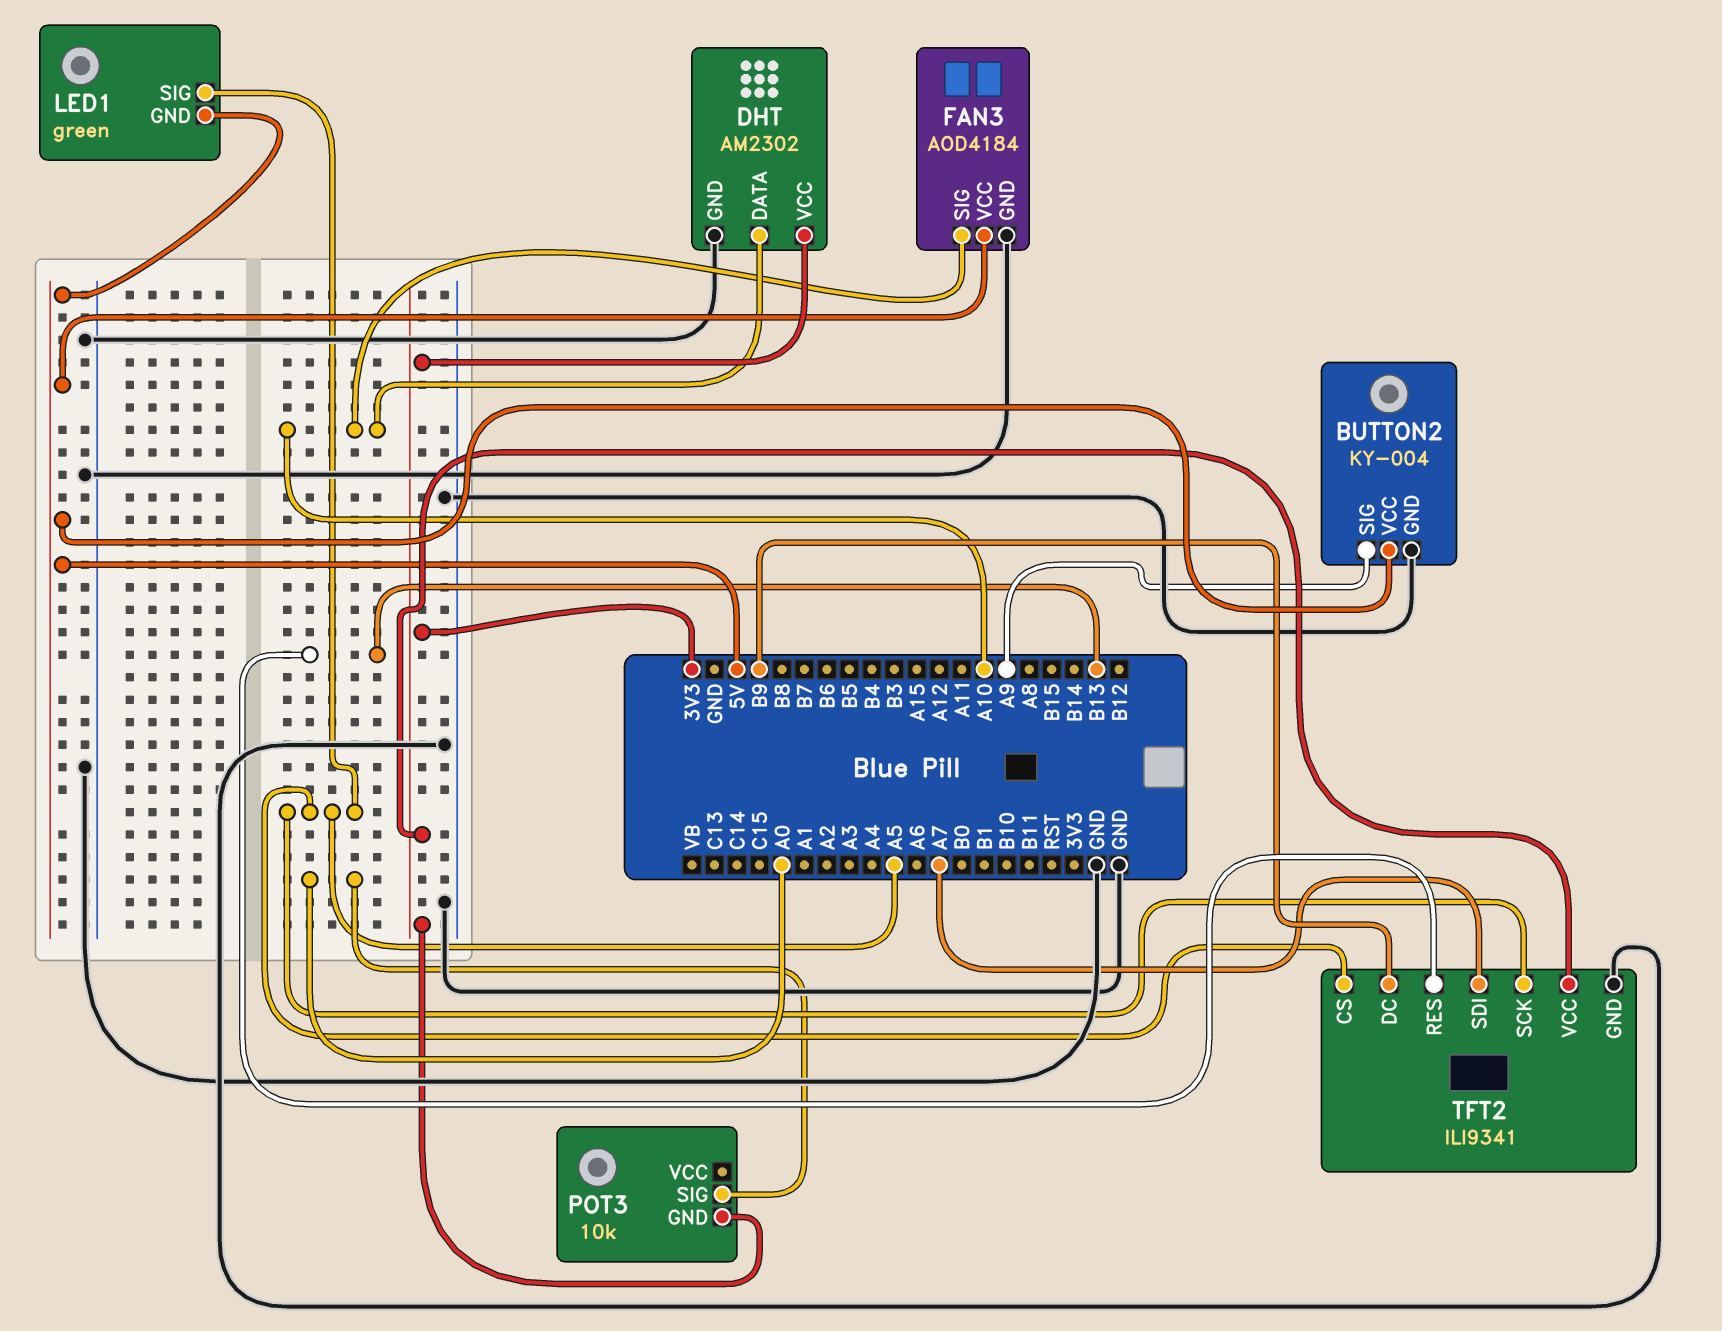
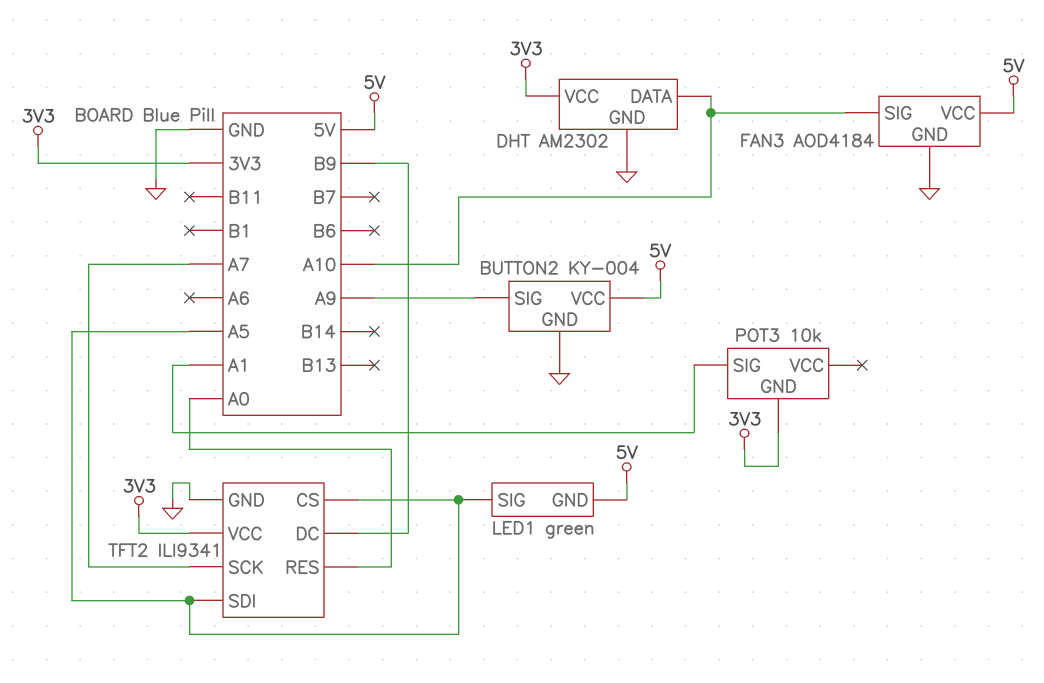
POT3 pin SIG: A0 -> A1
TFT2 pin RES: B13 -> A0
TFT2 pin SCK: A5 -> A7
TFT2 pin SDI: A7 -> A5

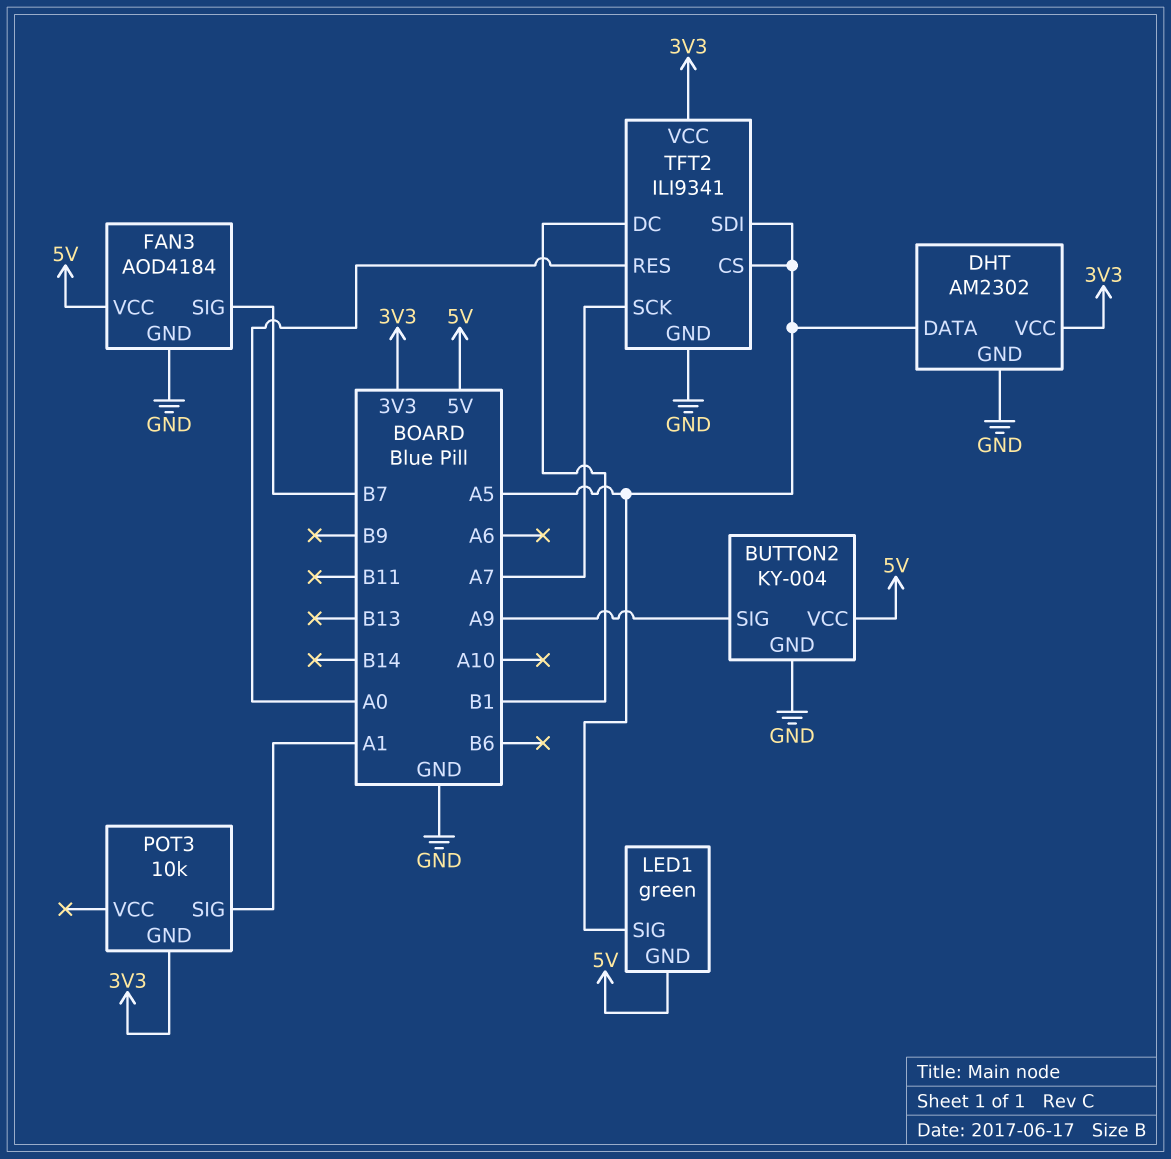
DHT pin DATA: A10 -> A5
FAN3 pin SIG: A10 -> B7
TFT2 pin DC: B9 -> B1

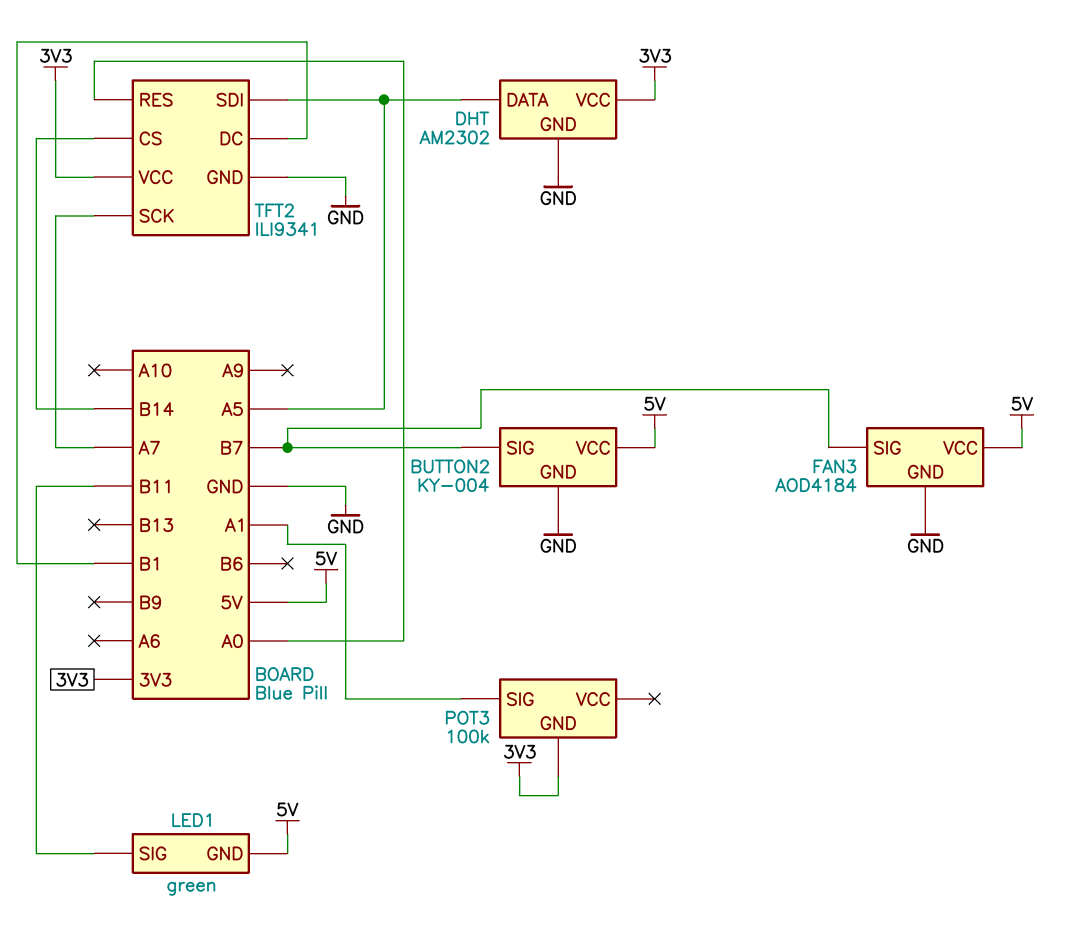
BUTTON2 pin SIG: A9 -> B7
LED1 pin SIG: A5 -> B11
POT3: 10k -> 100k
TFT2 pin CS: A5 -> B14

